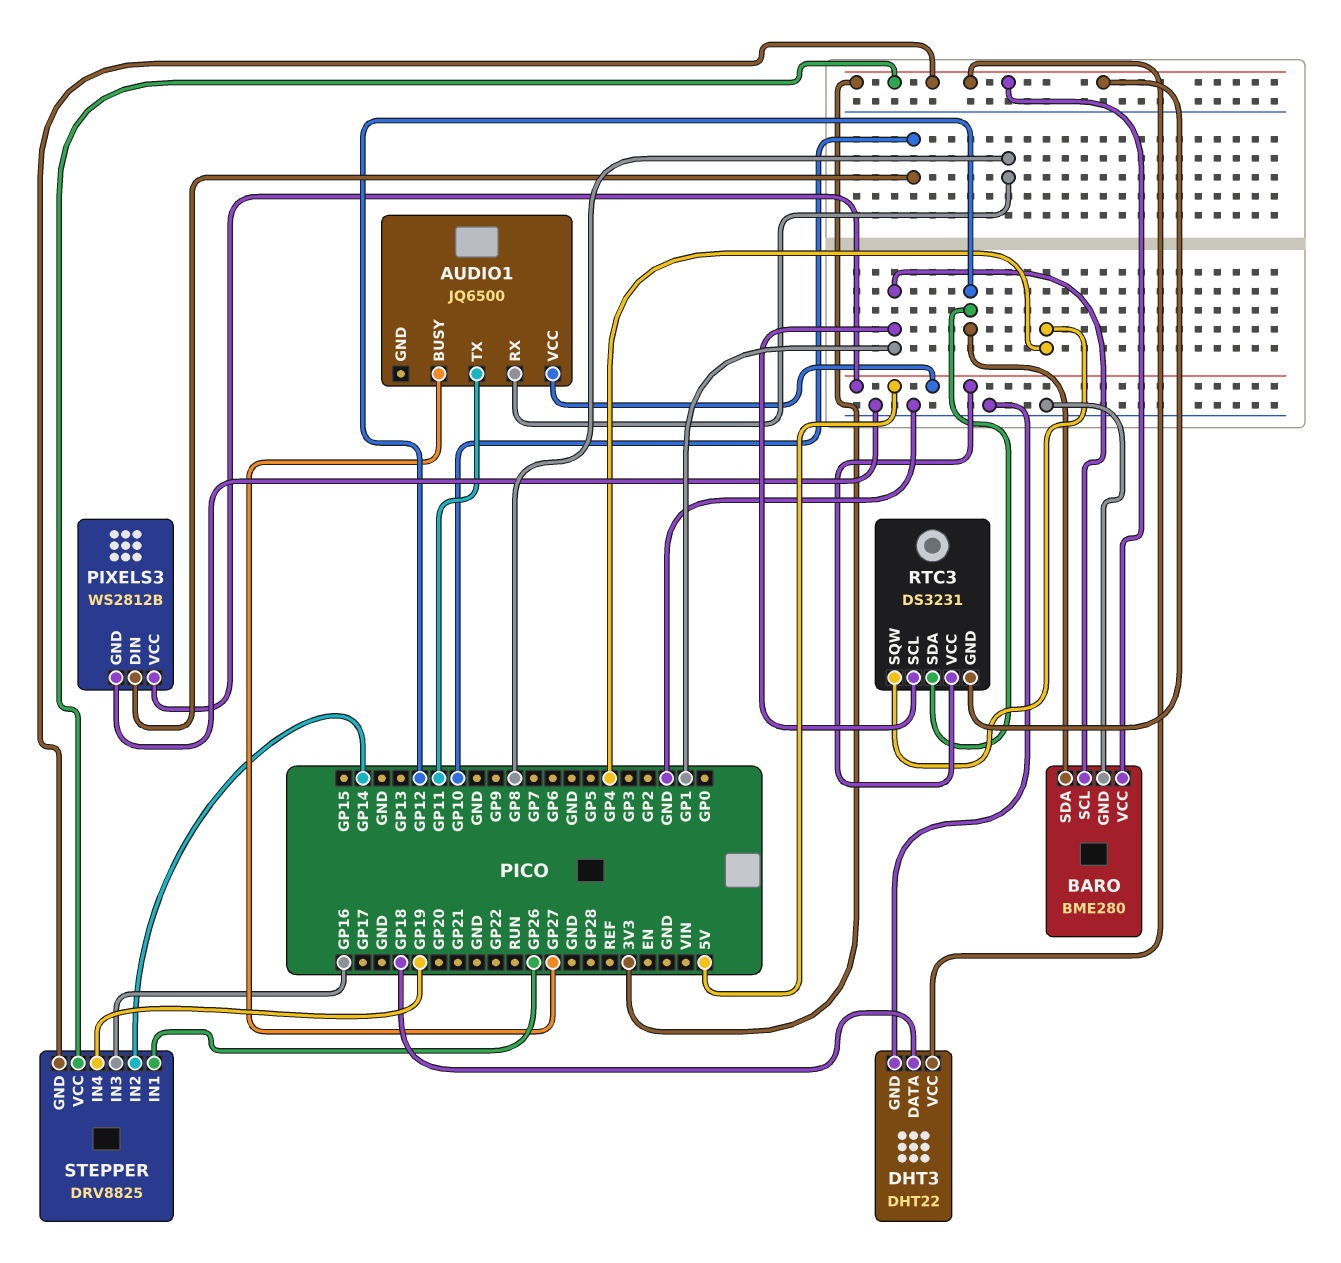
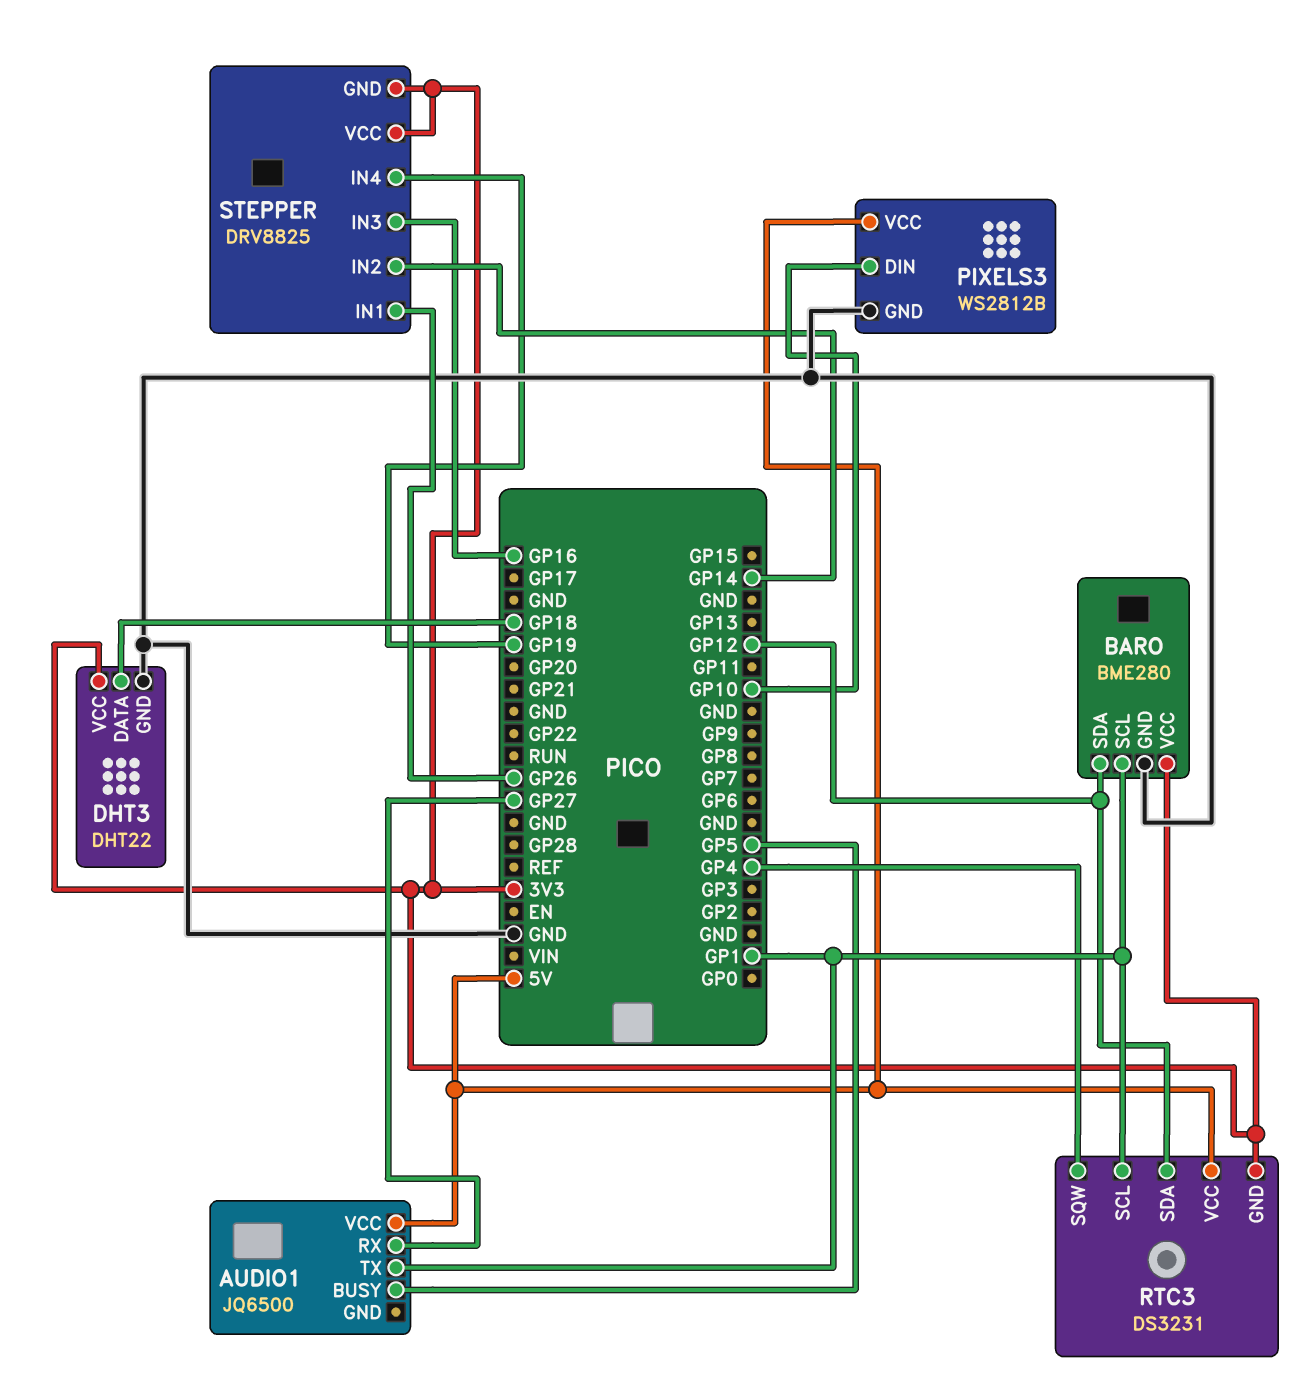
AUDIO1 pin BUSY: GP27 -> GP5
AUDIO1 pin RX: GP8 -> GP27
AUDIO1 pin TX: GP11 -> GP1

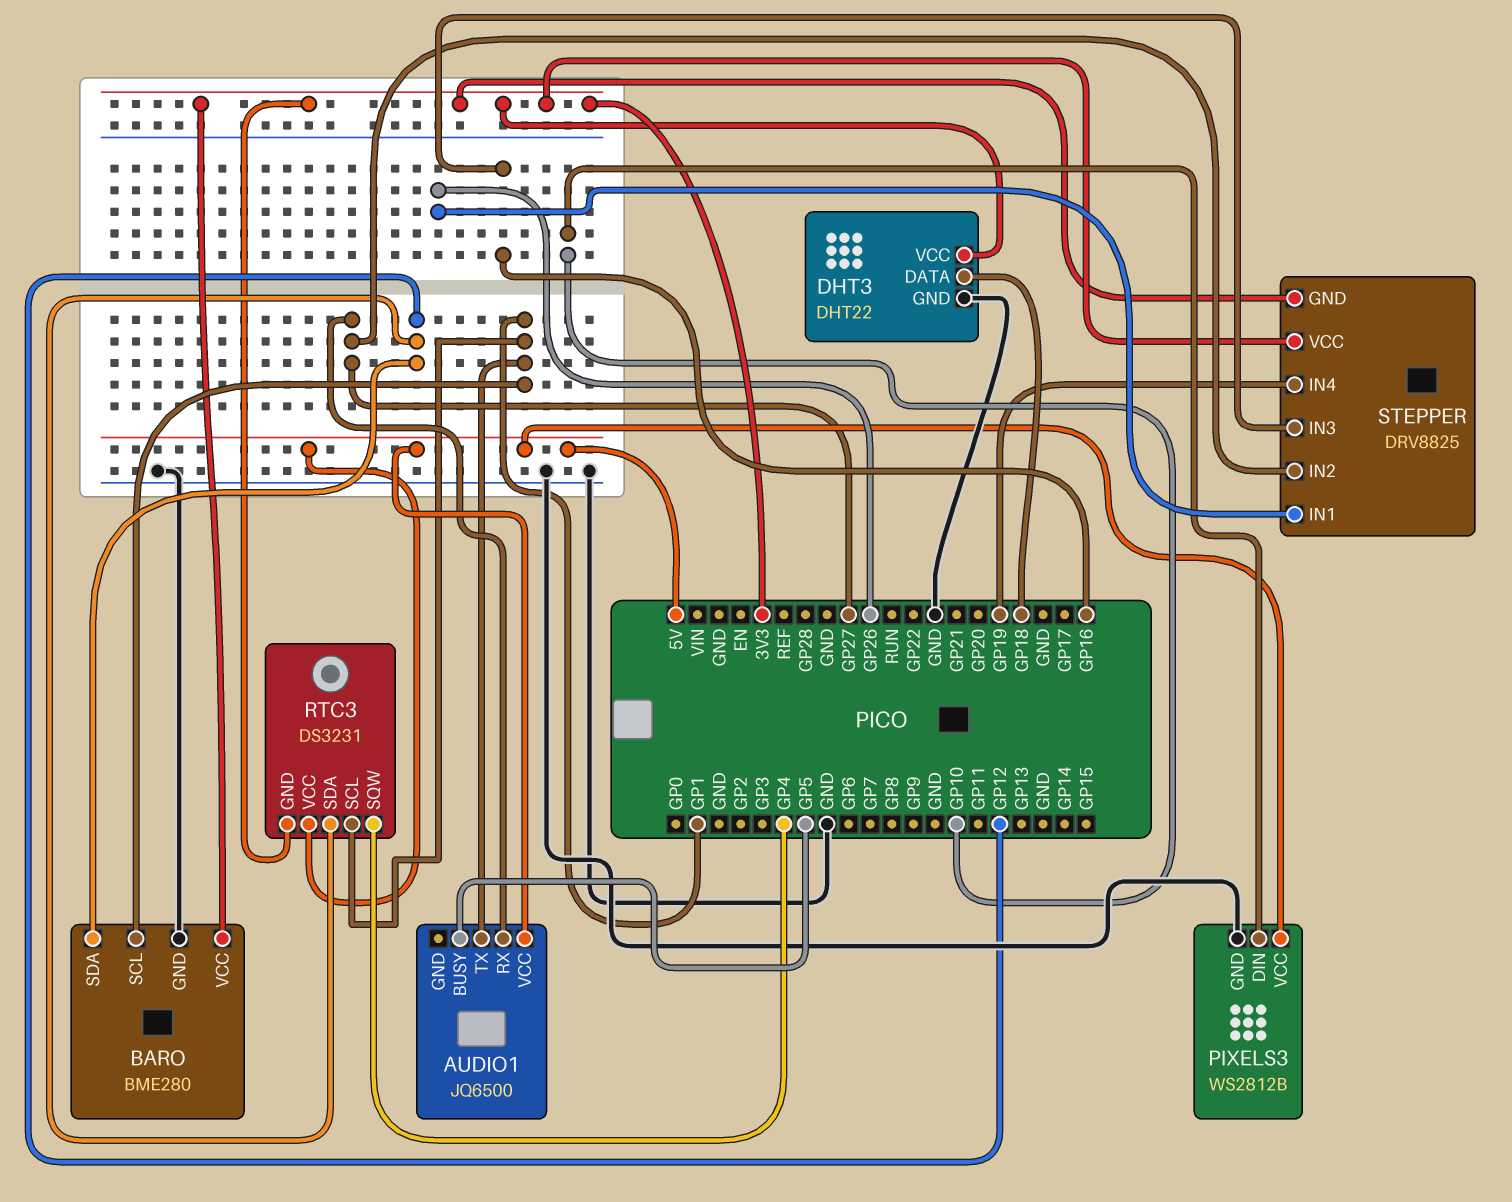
STEPPER pin IN2: GP14 -> GP27

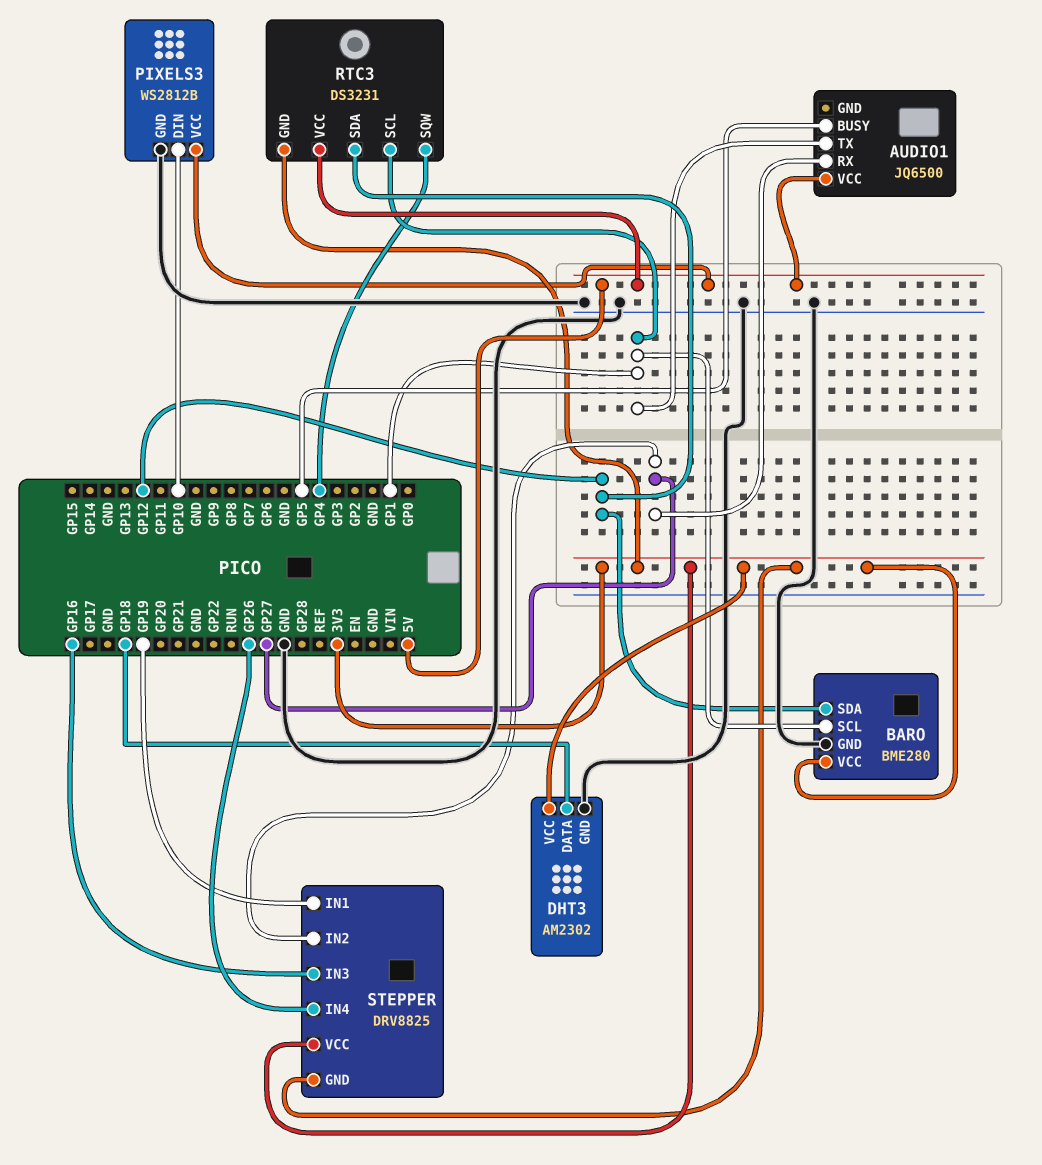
DHT3: DHT22 -> AM2302
STEPPER pin IN1: GP26 -> GP19
STEPPER pin IN4: GP19 -> GP26

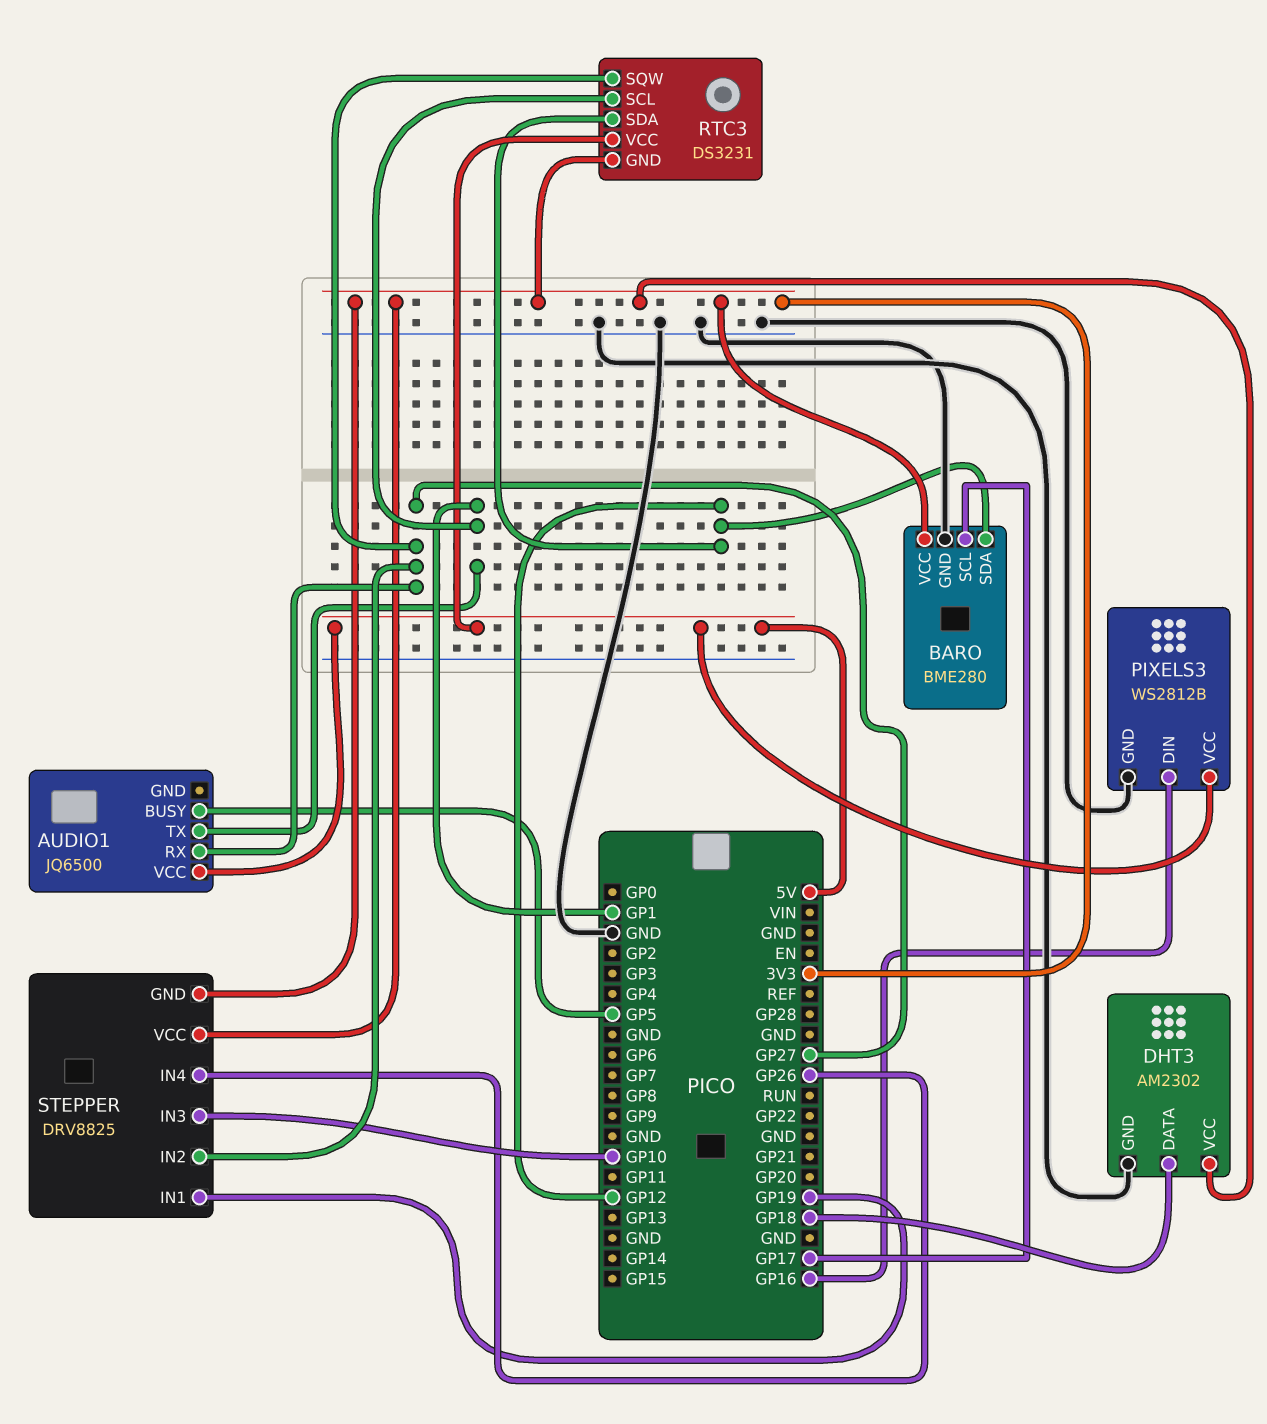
BARO pin SCL: GP1 -> GP17
PIXELS3 pin DIN: GP10 -> GP16
RTC3 pin SQW: GP4 -> GP27
STEPPER pin IN3: GP16 -> GP10

